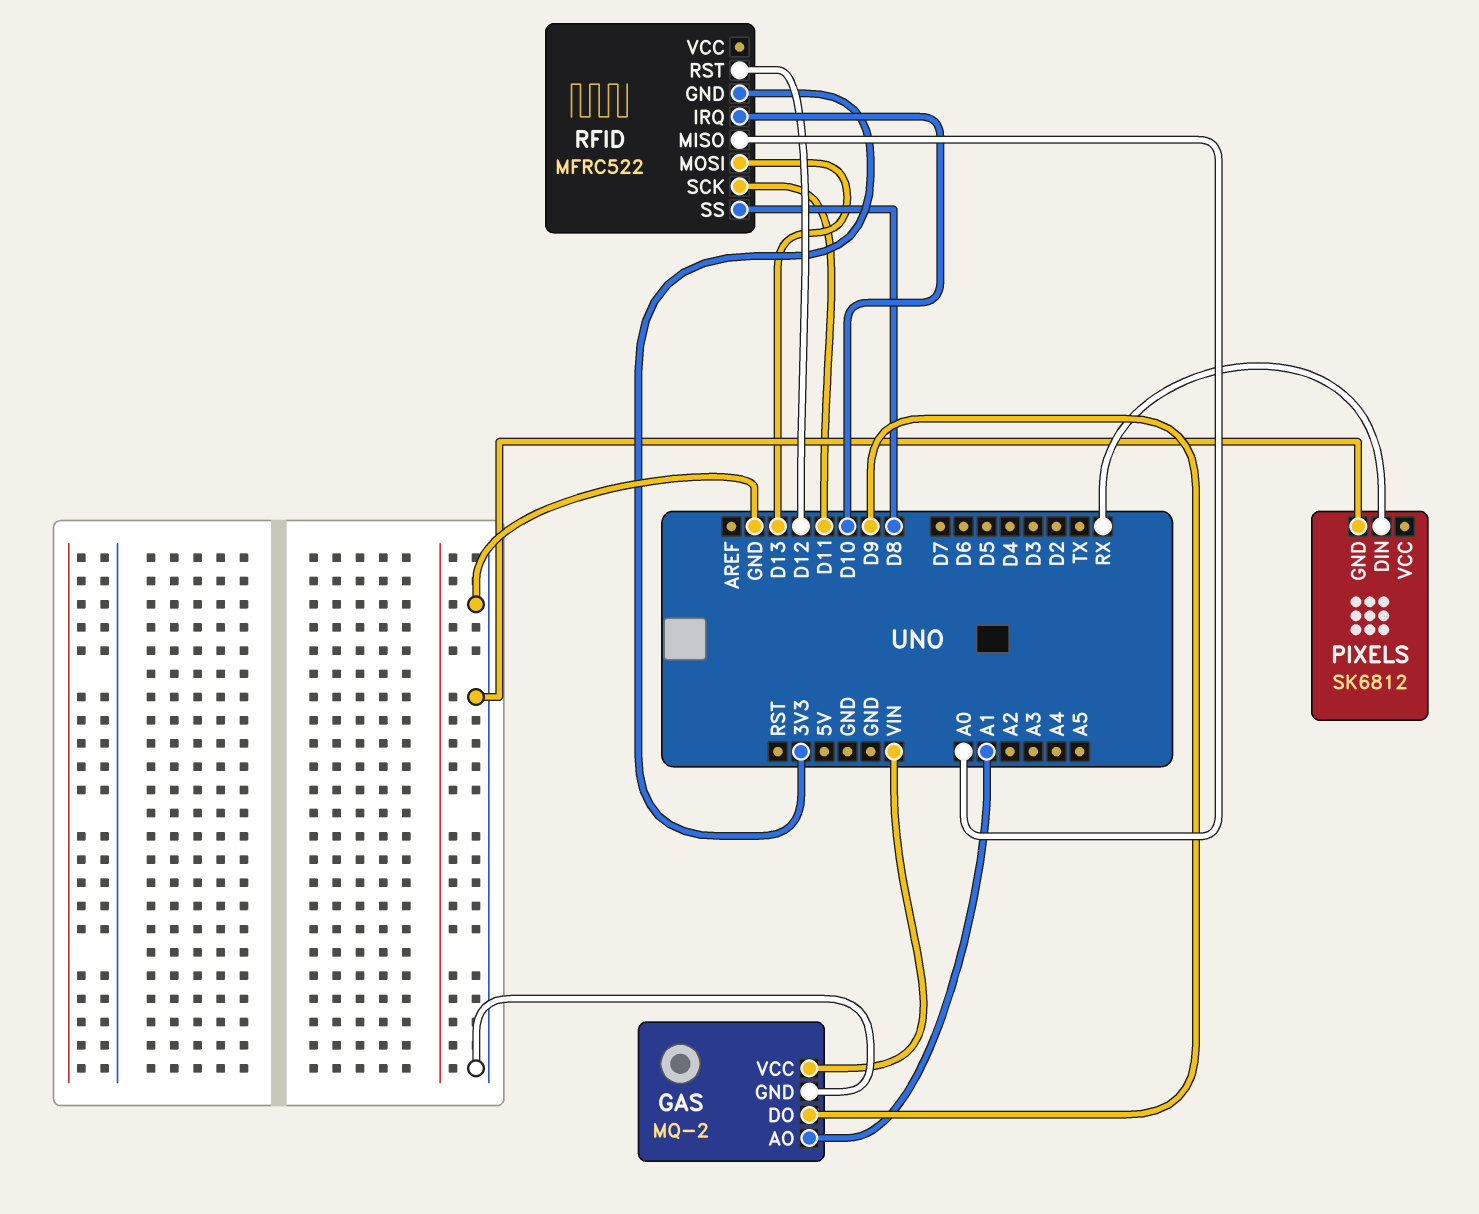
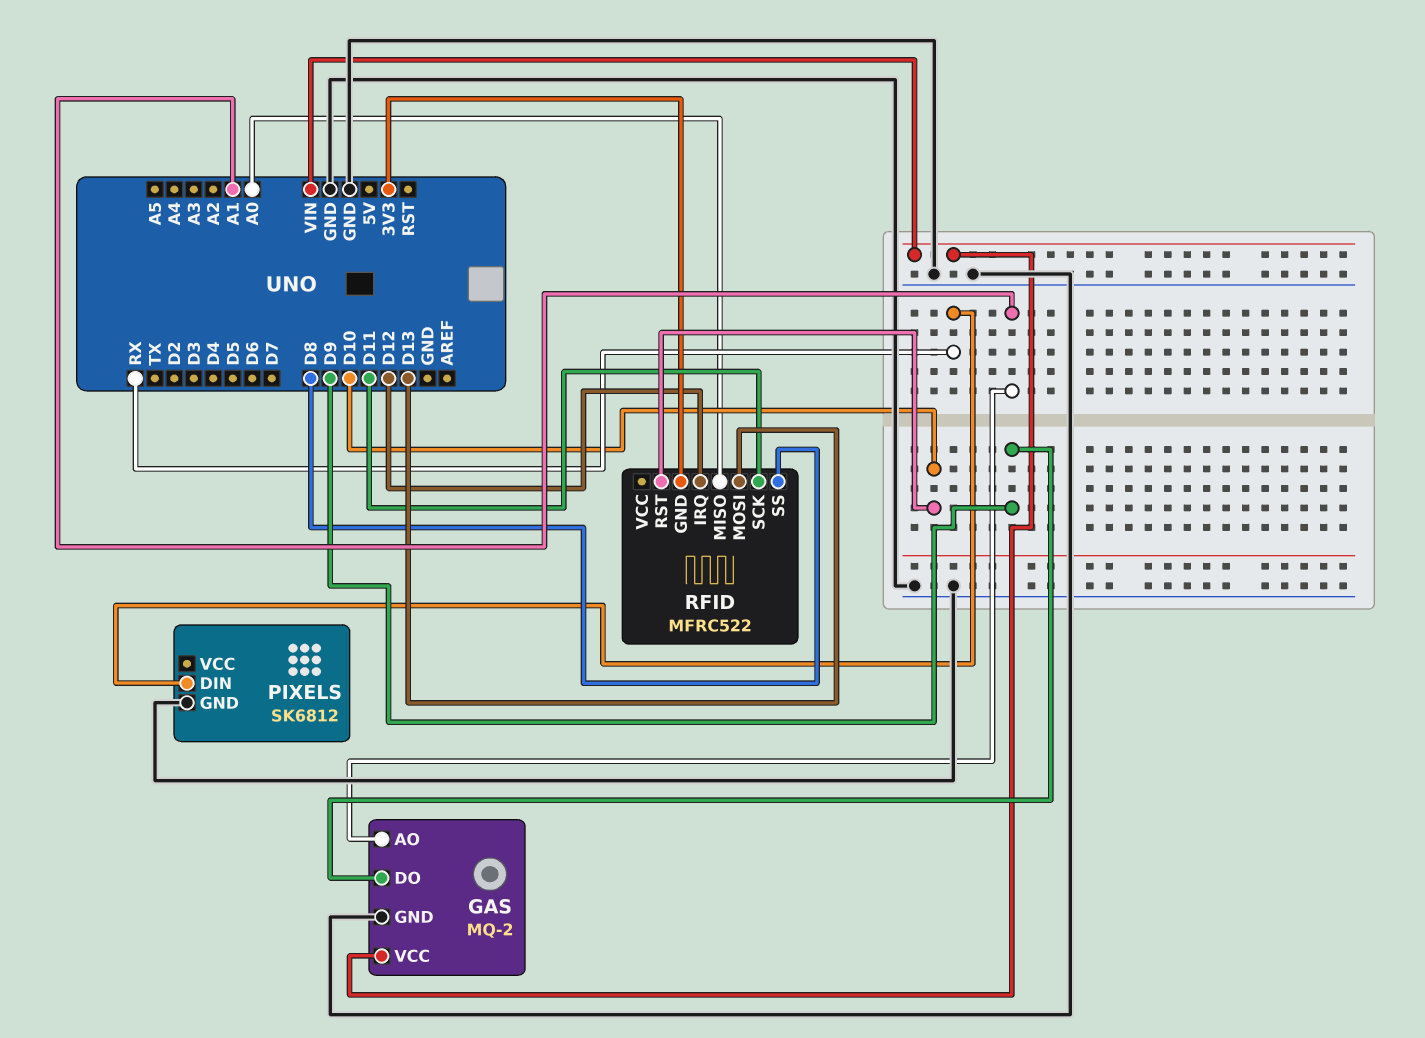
RFID pin IRQ: D10 -> D12
RFID pin RST: D12 -> D10

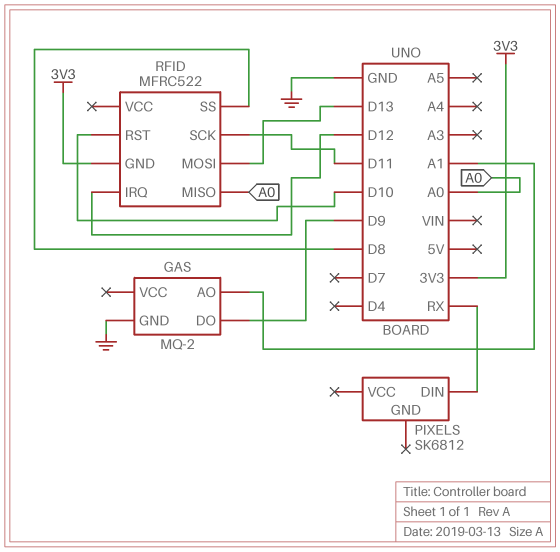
GAS pin VCC: VIN -> none
PIXELS pin GND: GND -> none

